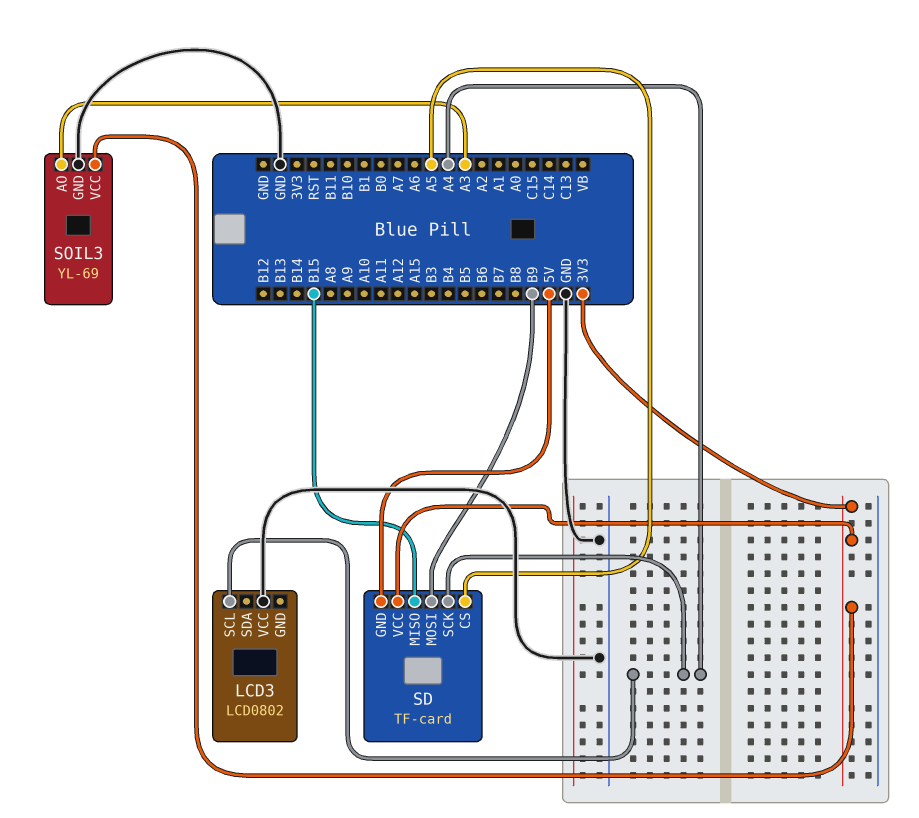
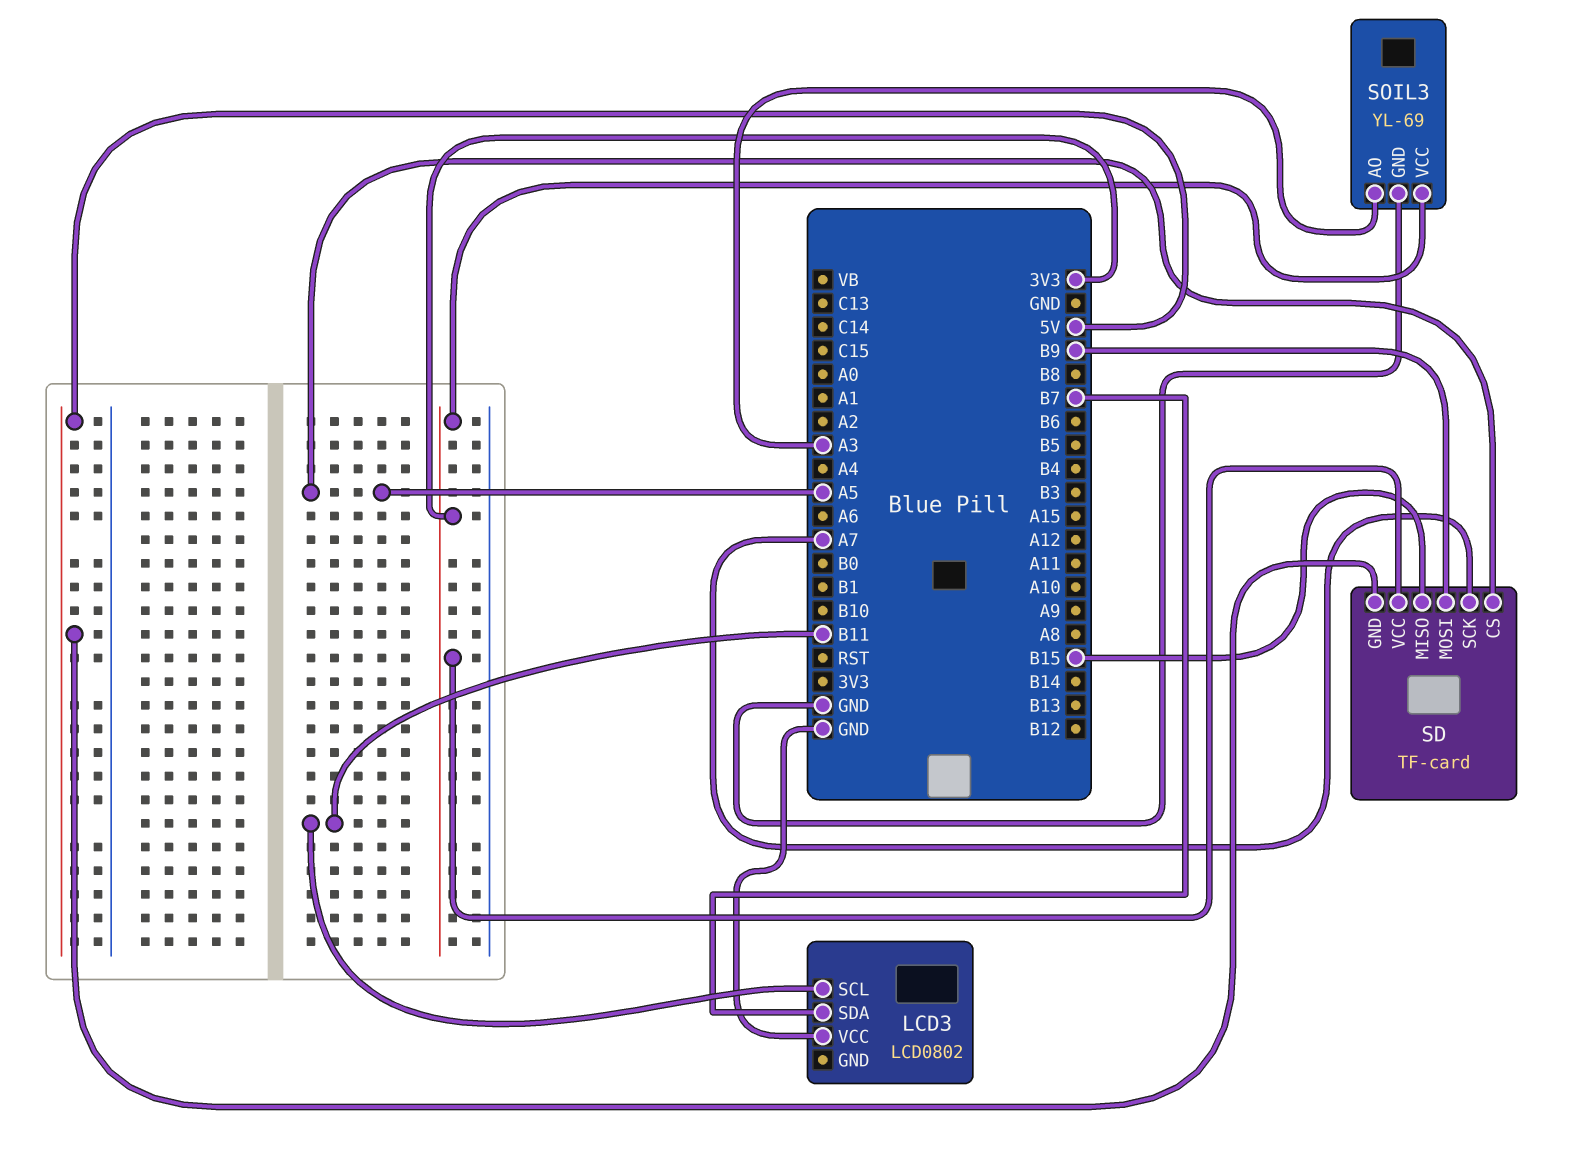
LCD3 pin SCL: A4 -> B11
LCD3 pin SDA: none -> B7
SD pin SCK: A4 -> A7

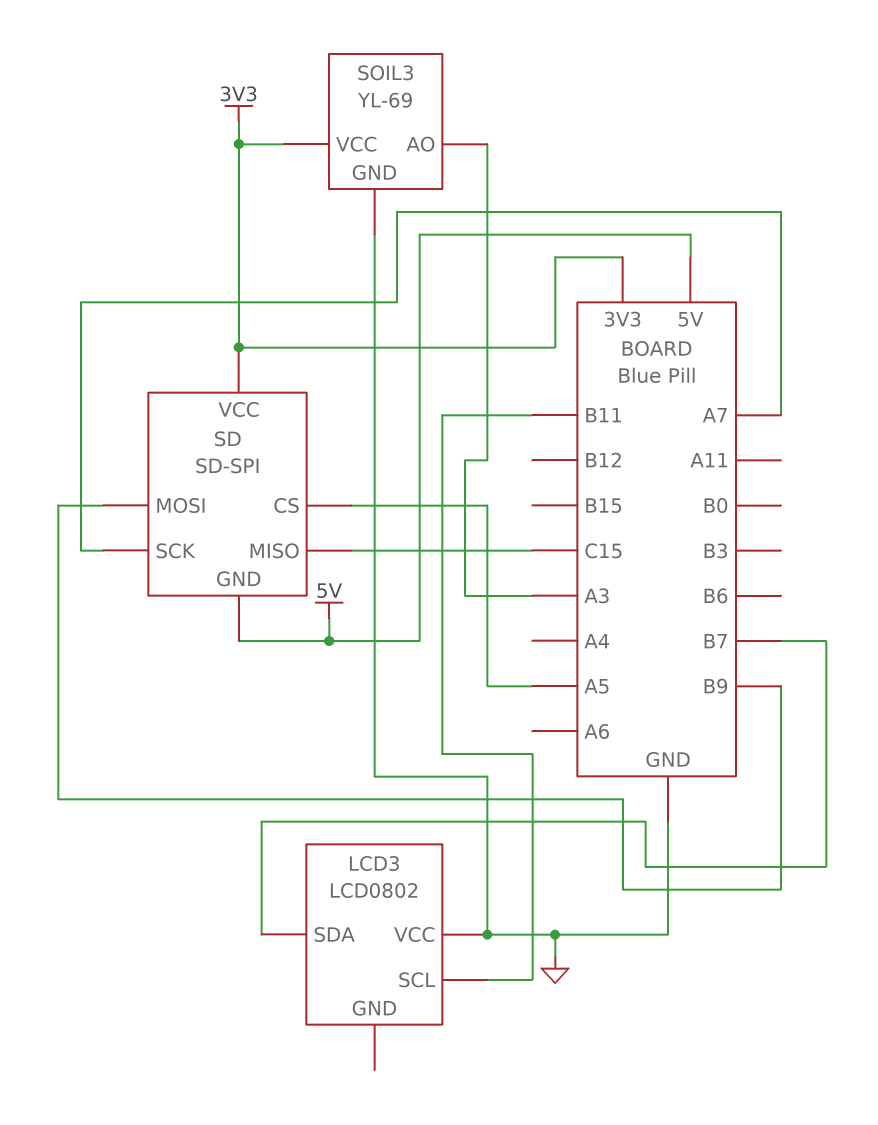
SD: TF-card -> SD-SPI
SD pin MISO: B15 -> C15

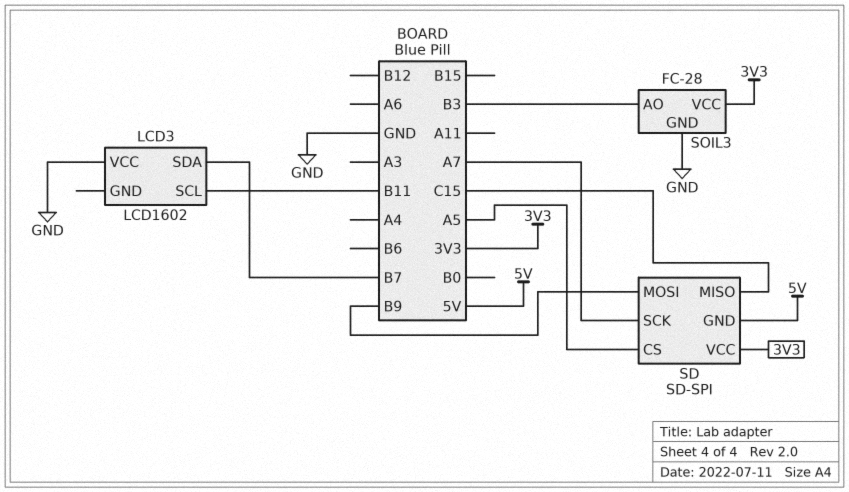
LCD3: LCD0802 -> LCD1602
SOIL3: YL-69 -> FC-28
SOIL3 pin AO: A3 -> B3

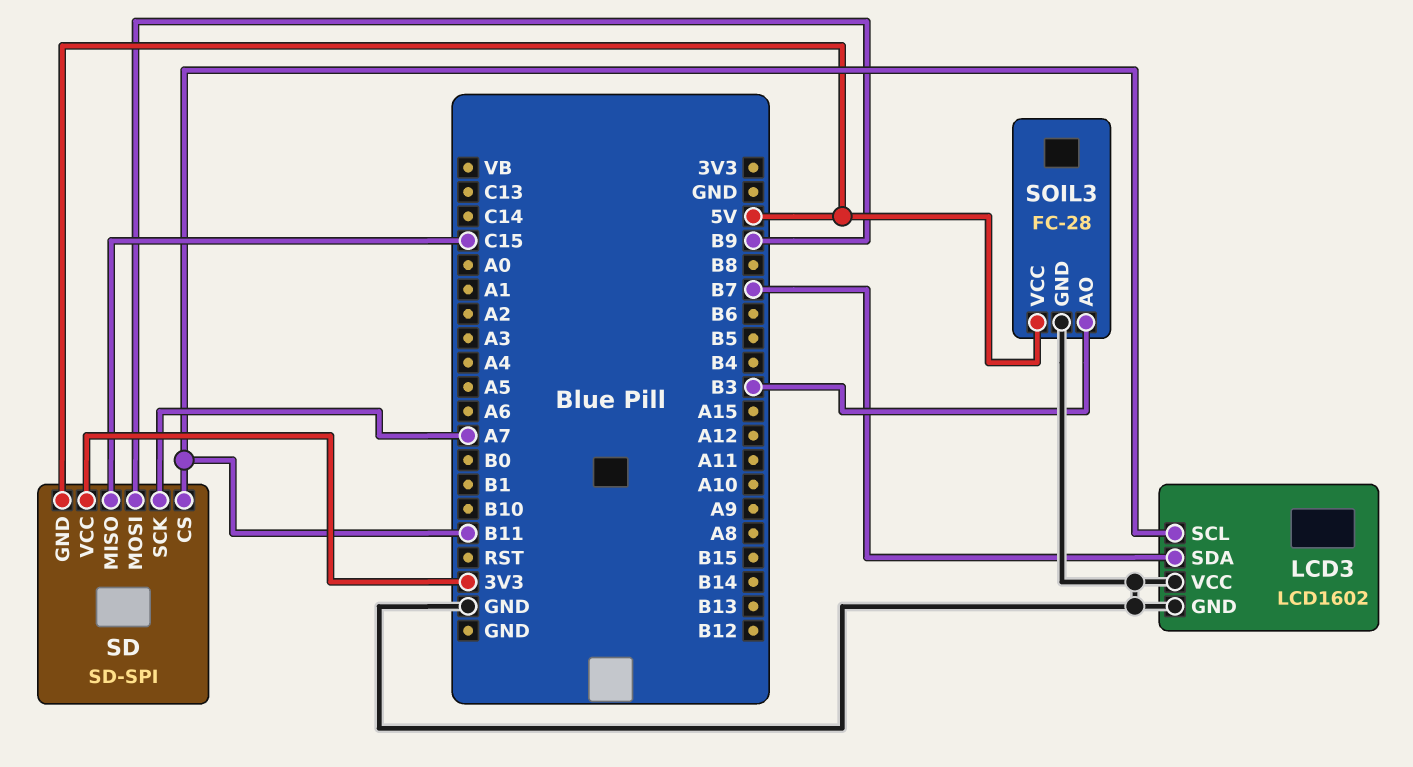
LCD3 pin GND: none -> GND
SD pin CS: A5 -> B11
SOIL3 pin VCC: 3V3 -> 5V

